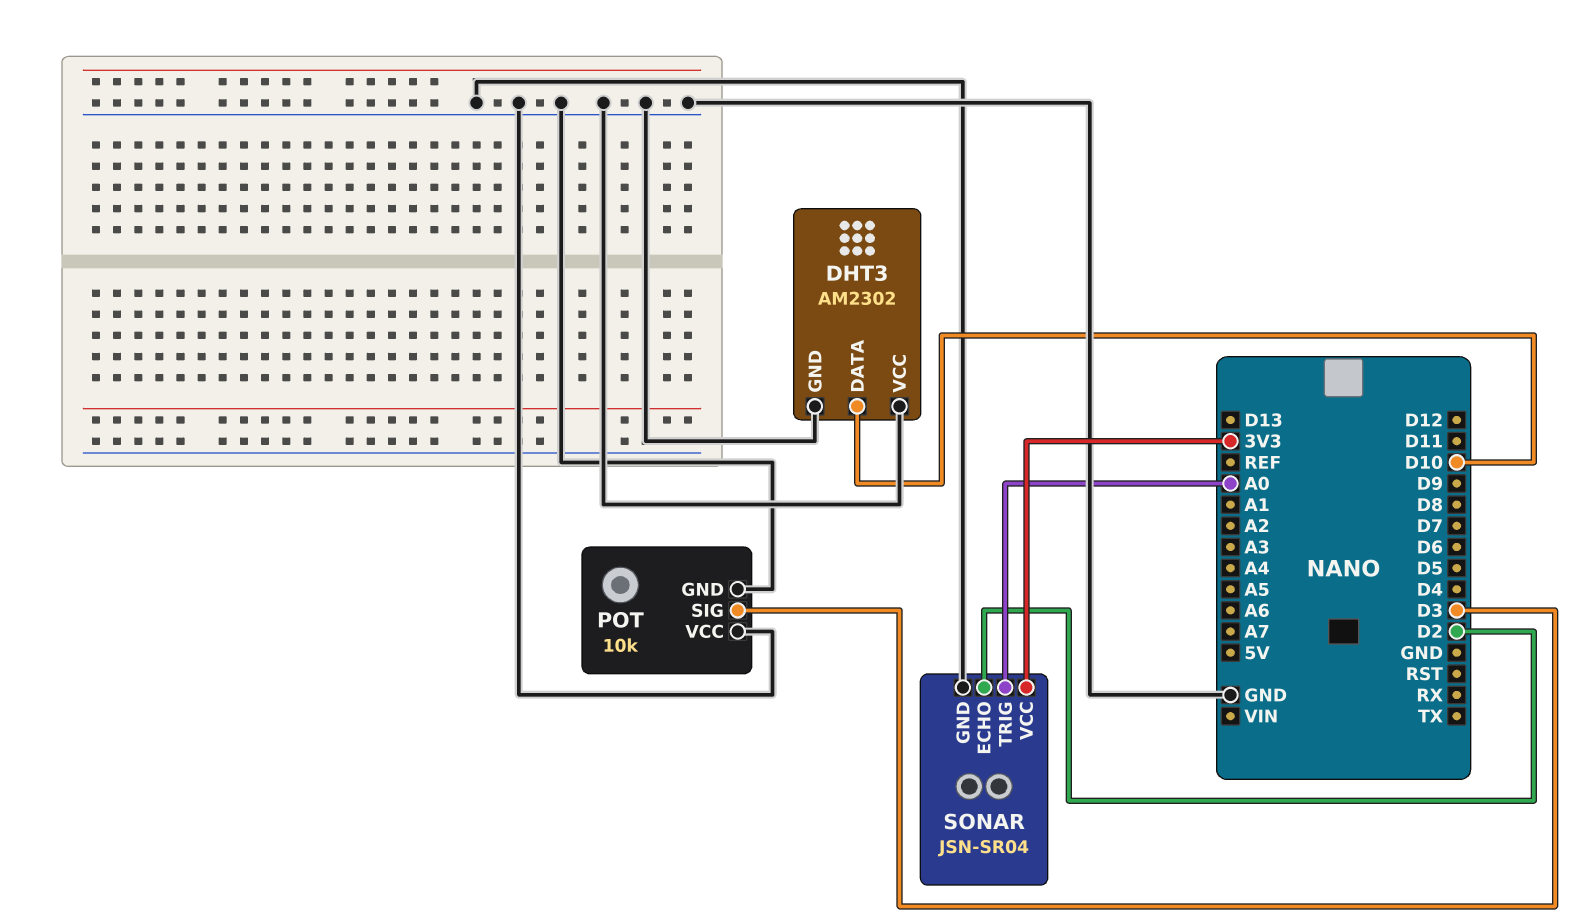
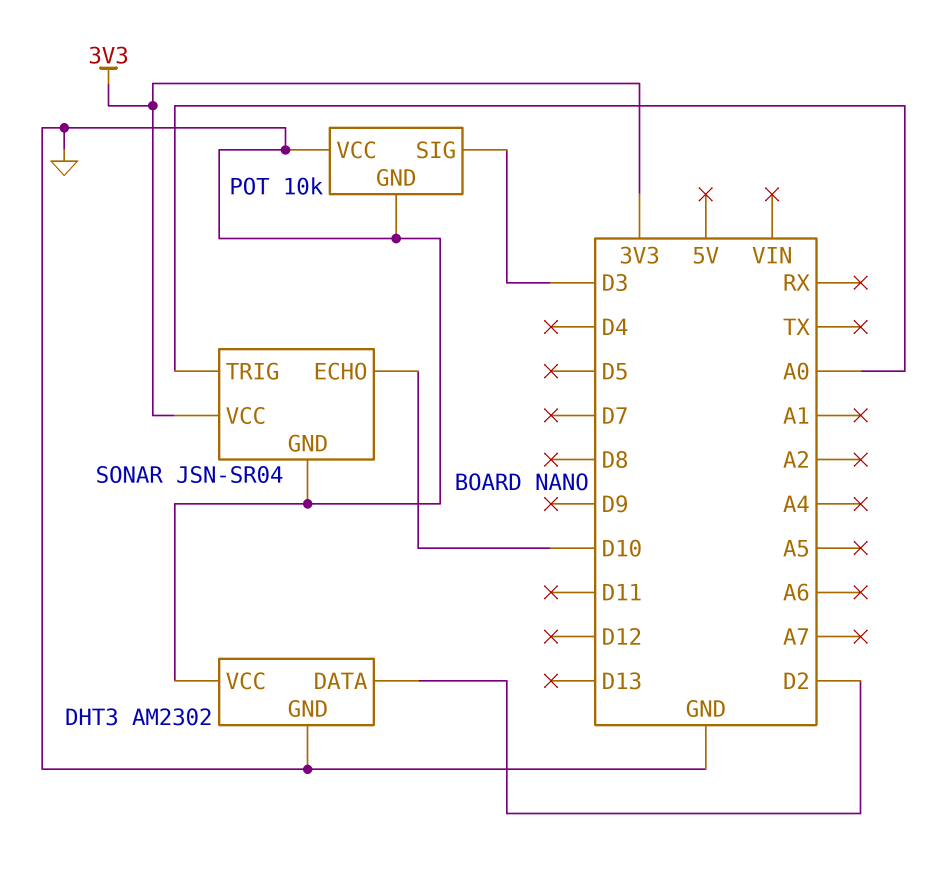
DHT3 pin DATA: D10 -> D2
SONAR pin ECHO: D2 -> D10

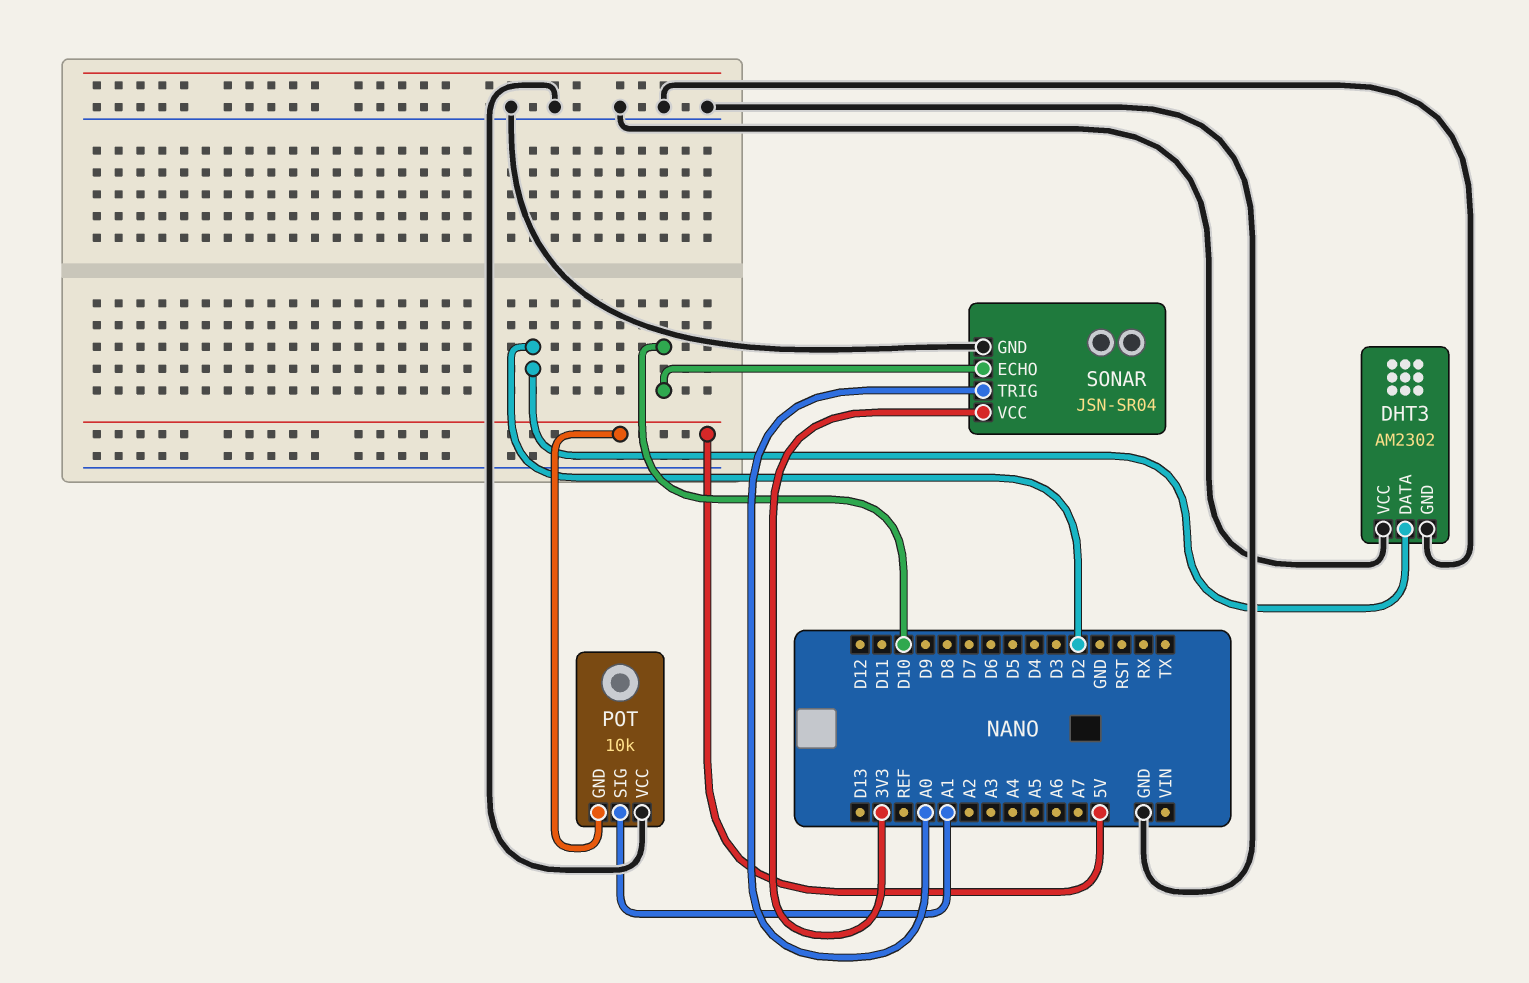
POT pin GND: GND -> 5V
POT pin SIG: D3 -> A1

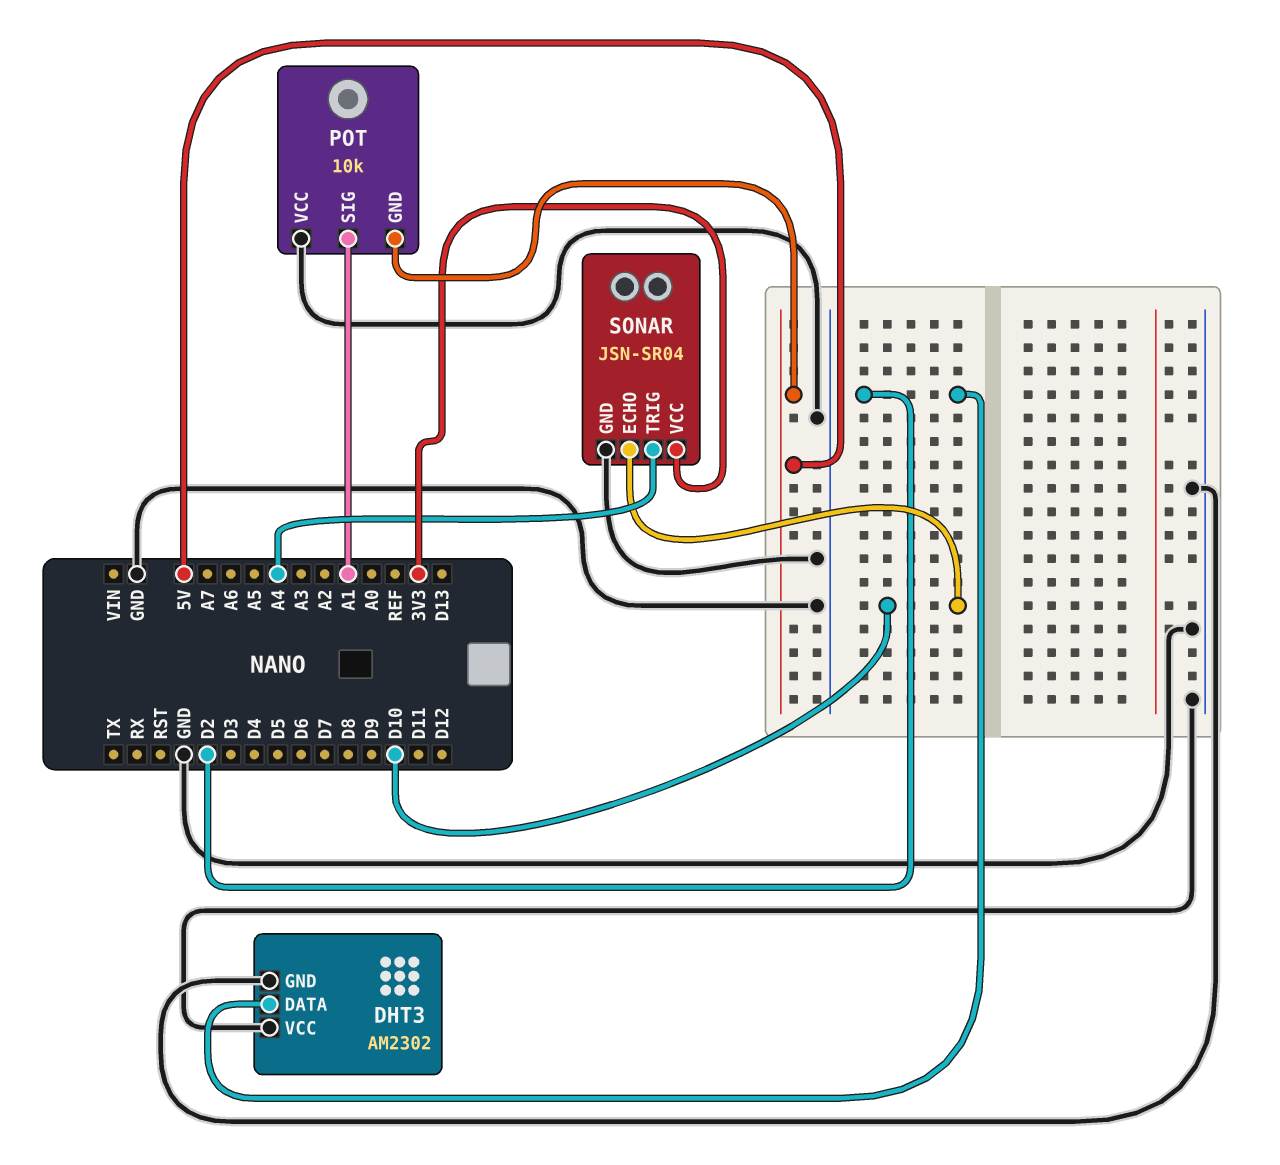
SONAR pin TRIG: A0 -> A4

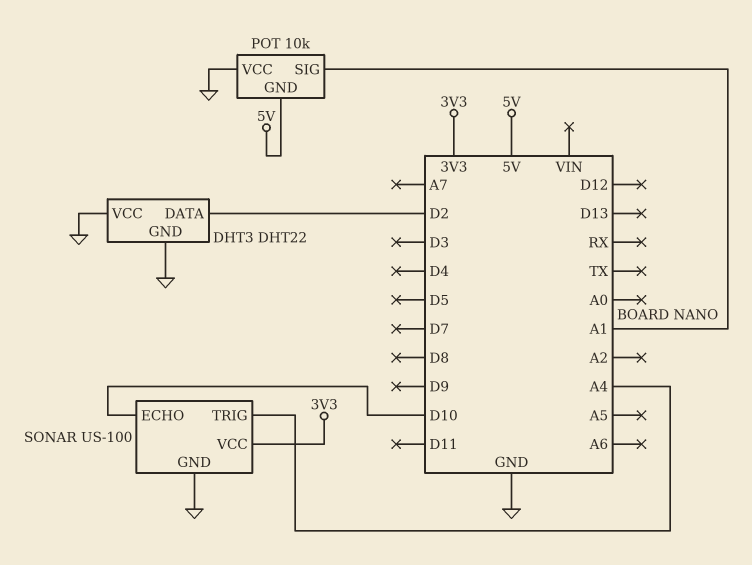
DHT3: AM2302 -> DHT22
SONAR: JSN-SR04 -> US-100

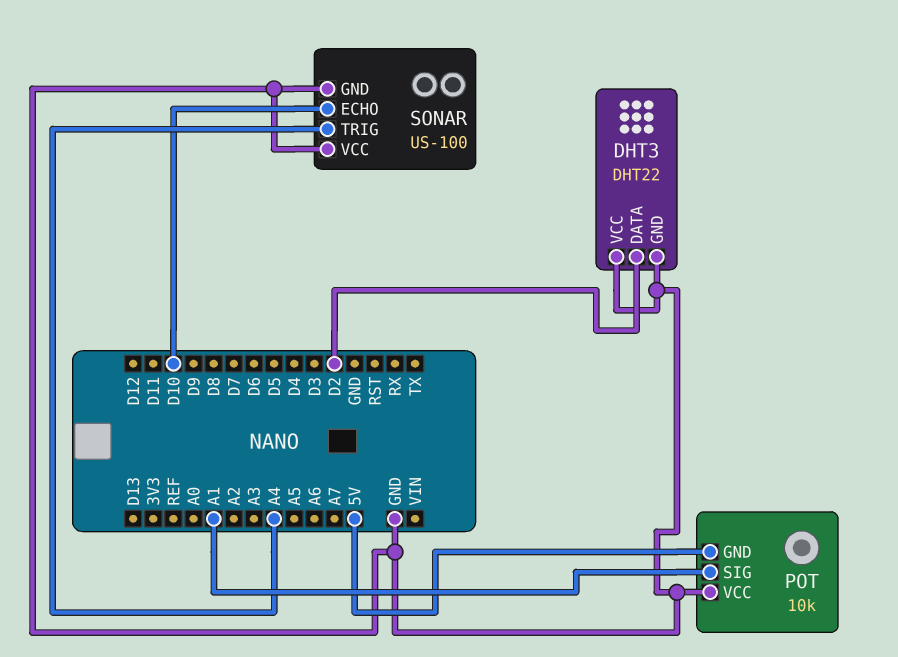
SONAR pin VCC: 3V3 -> GND

